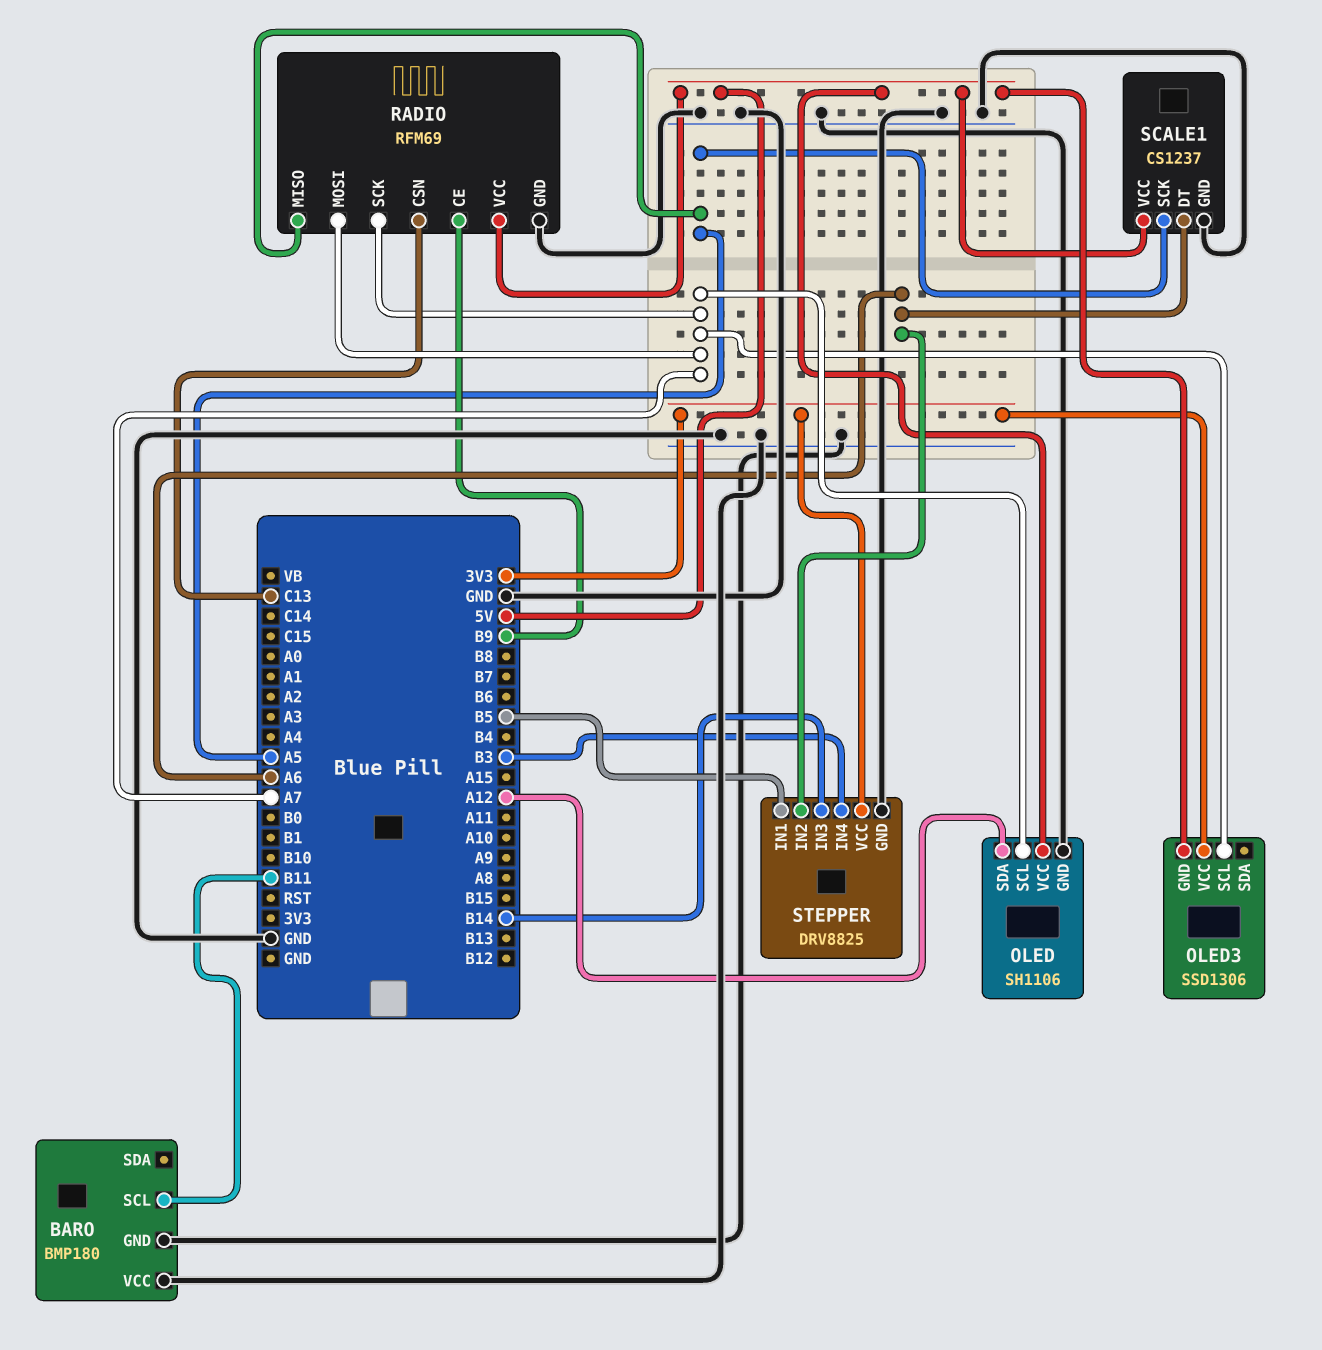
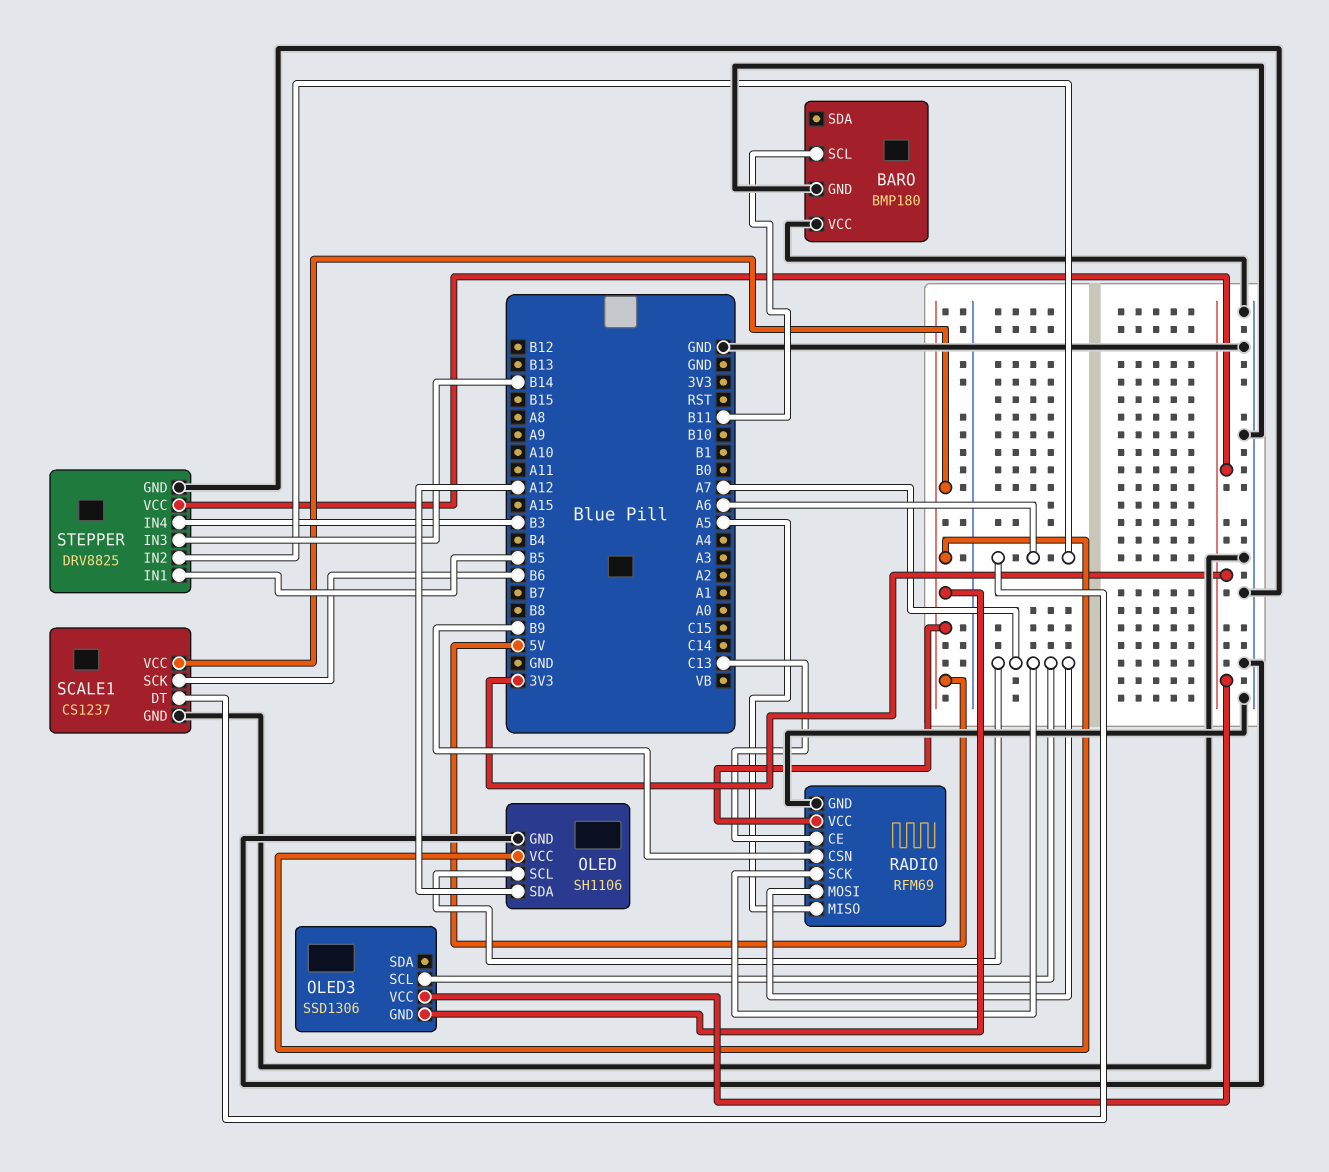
RADIO pin CE: B9 -> C13
RADIO pin CSN: C13 -> B9
SCALE1 pin SCK: A5 -> B6

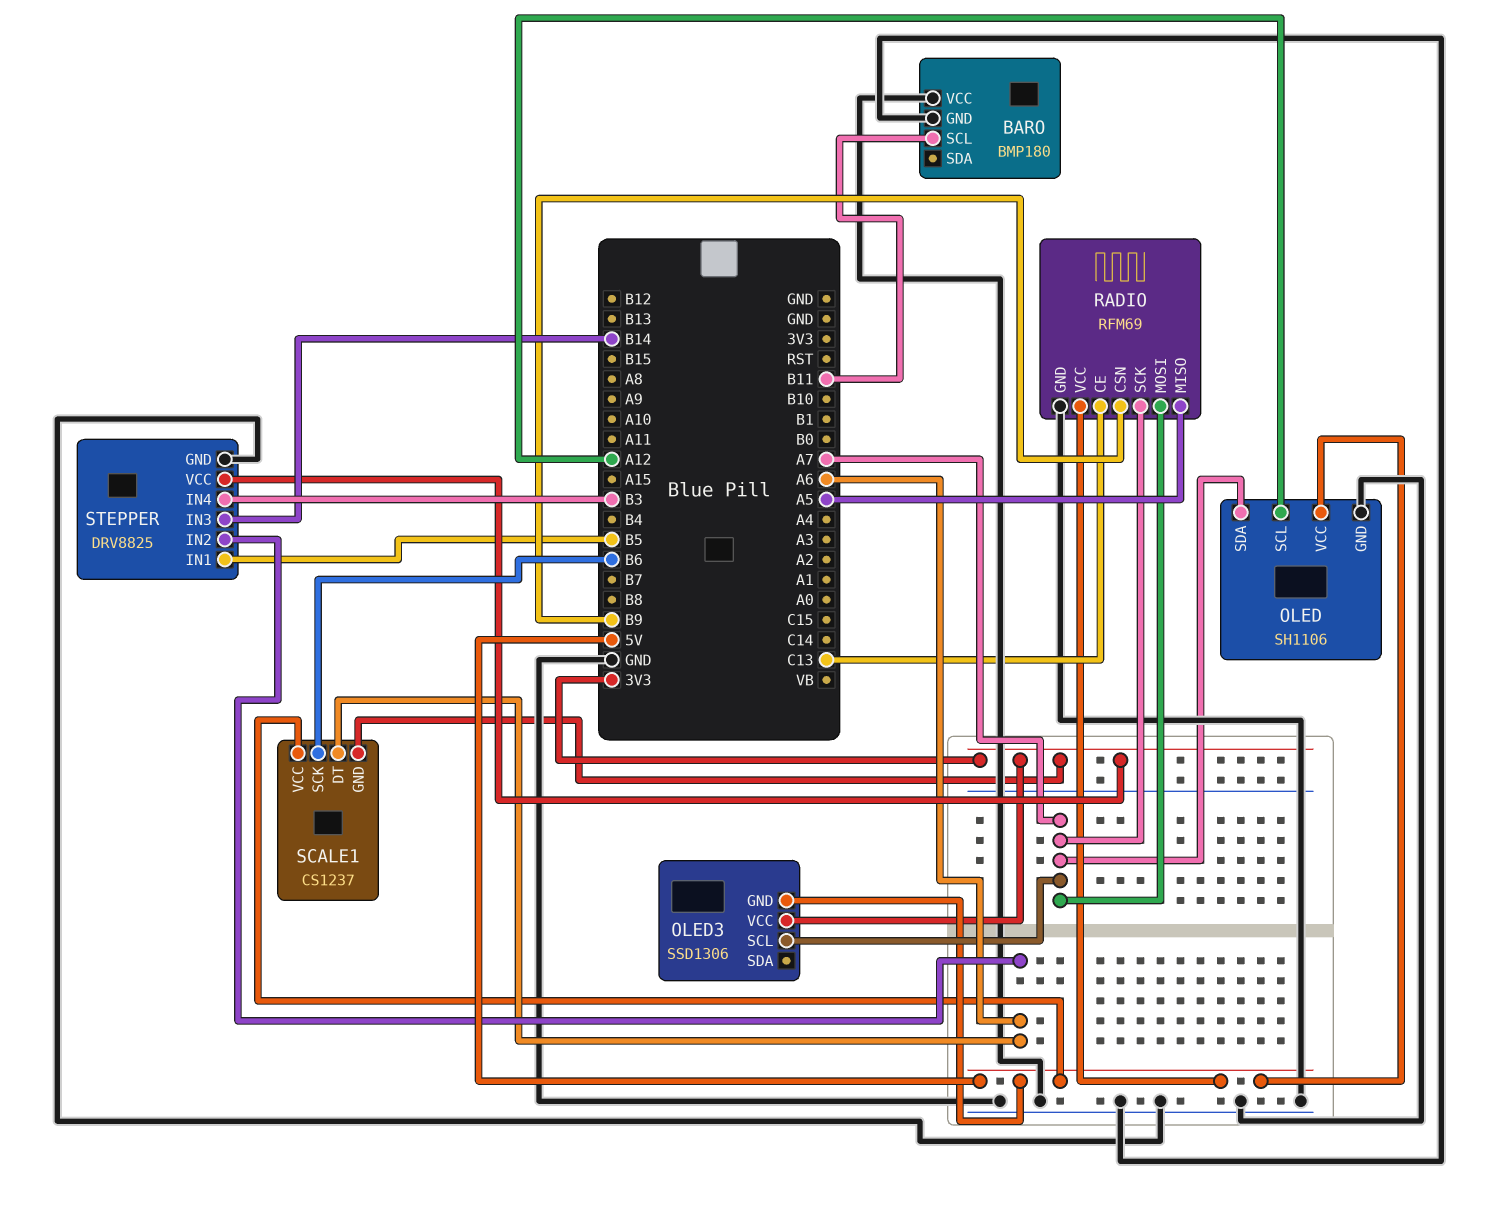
OLED pin SCL: A7 -> A12
OLED pin SDA: A12 -> A7
SCALE1 pin GND: GND -> 3V3

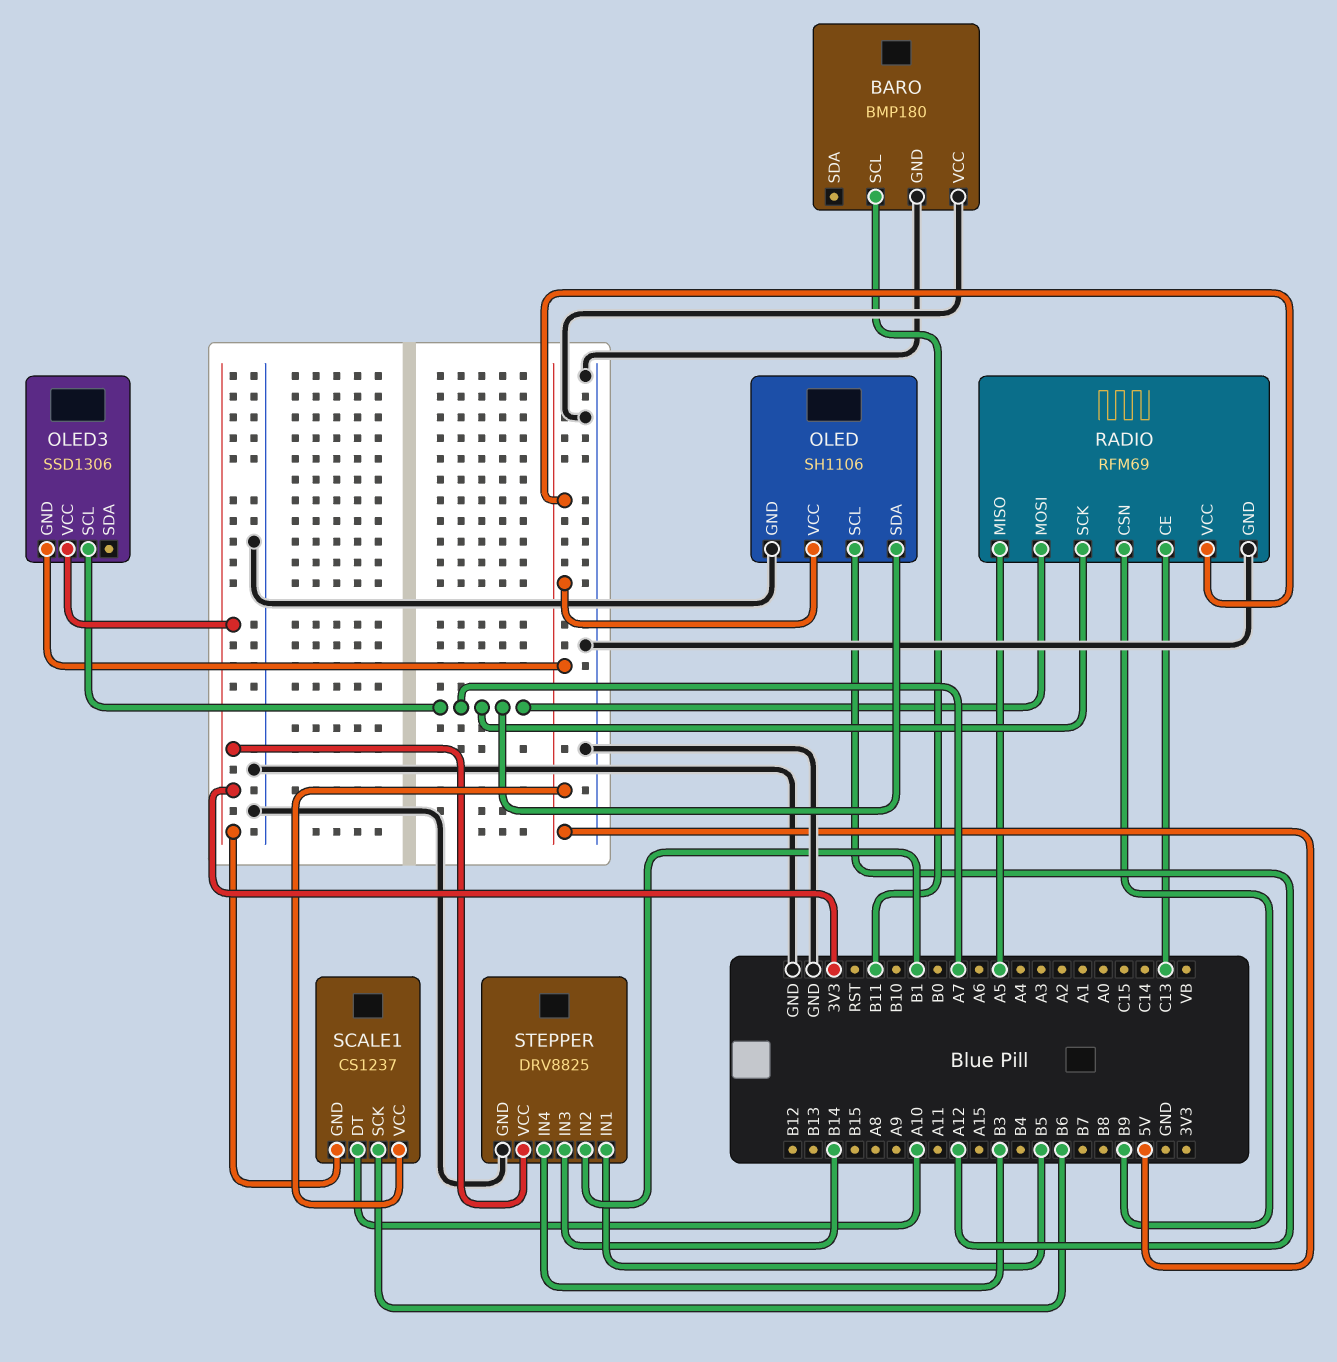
SCALE1 pin DT: A6 -> A10
STEPPER pin IN2: A6 -> B1

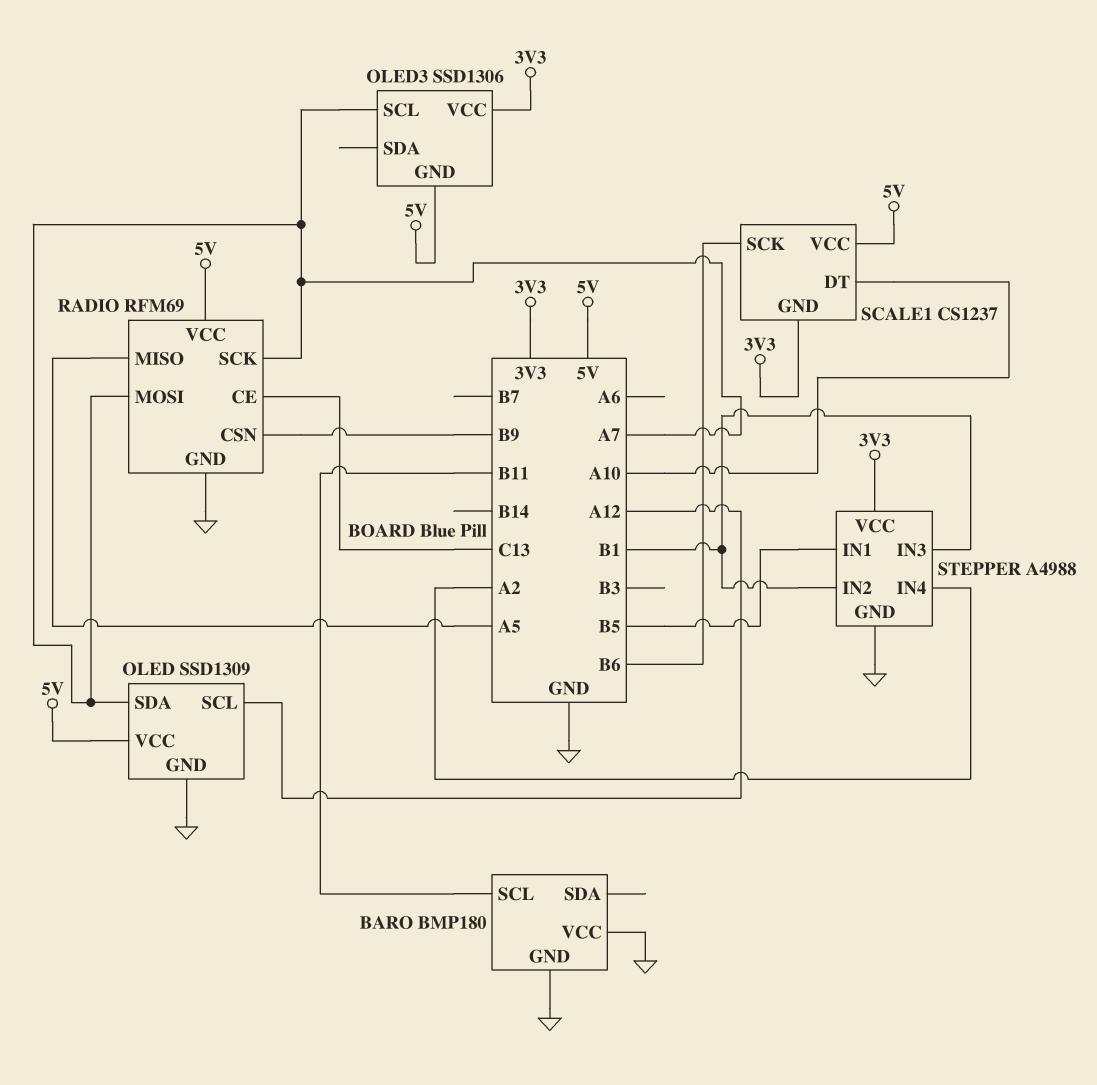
OLED: SH1106 -> SSD1309
STEPPER: DRV8825 -> A4988
STEPPER pin IN3: B14 -> B1
STEPPER pin IN4: B3 -> A2

